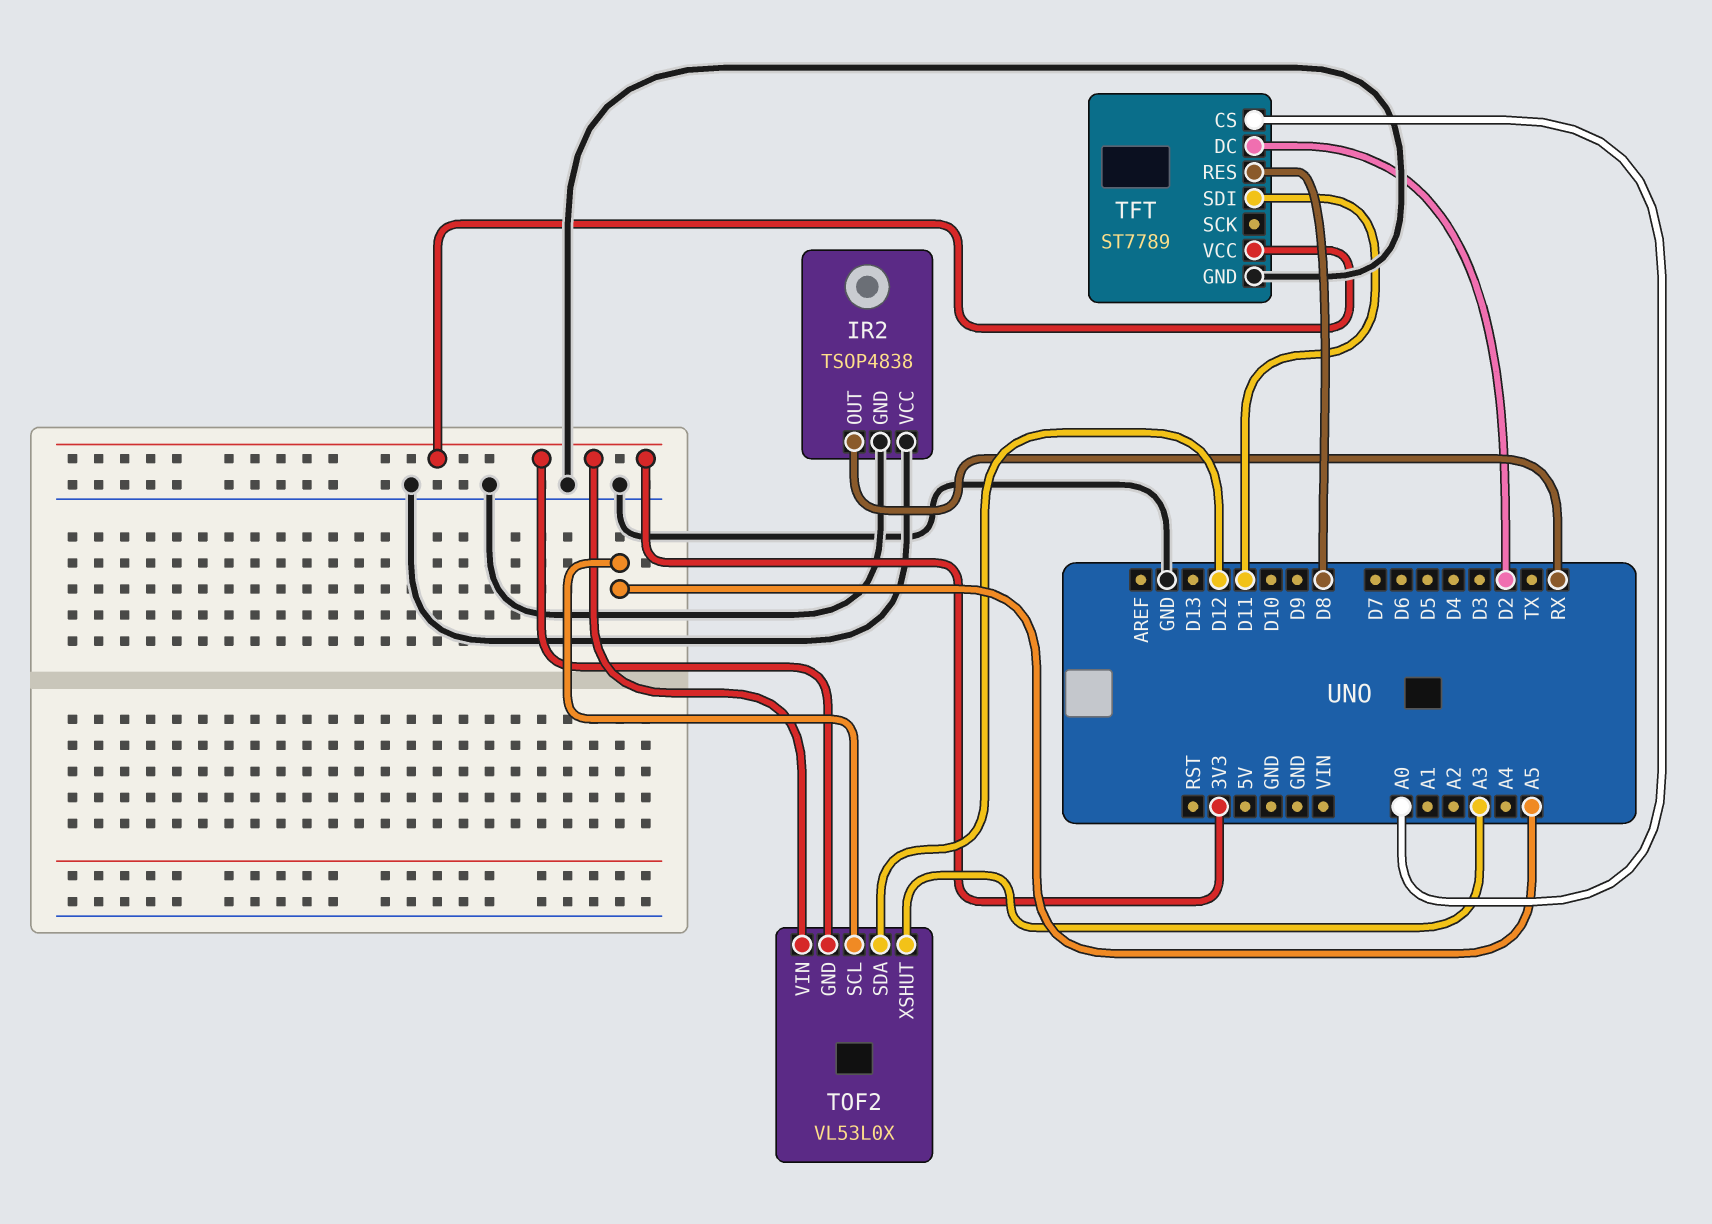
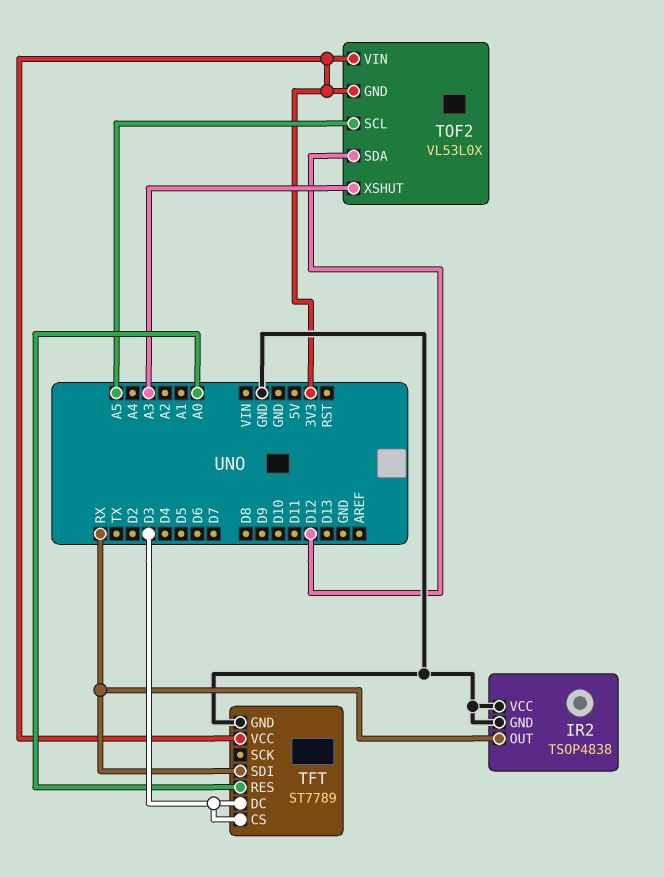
TFT pin CS: A0 -> D3
TFT pin DC: D2 -> D3
TFT pin RES: D8 -> A0
TFT pin SDI: D11 -> RX

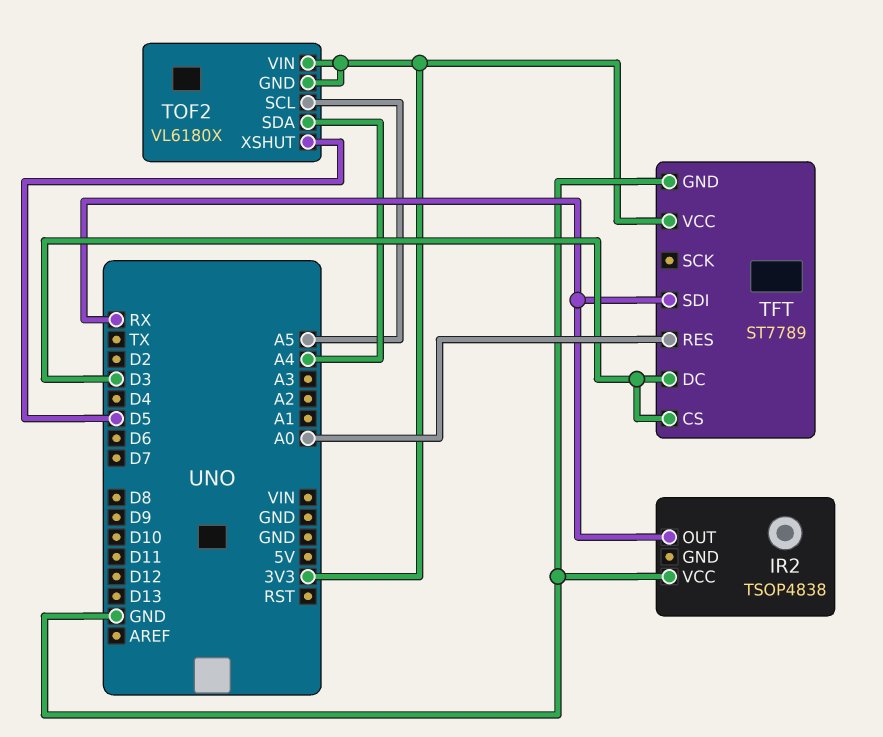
IR2 pin GND: GND -> none
TOF2: VL53L0X -> VL6180X
TOF2 pin SDA: D12 -> A4
TOF2 pin XSHUT: A3 -> D5

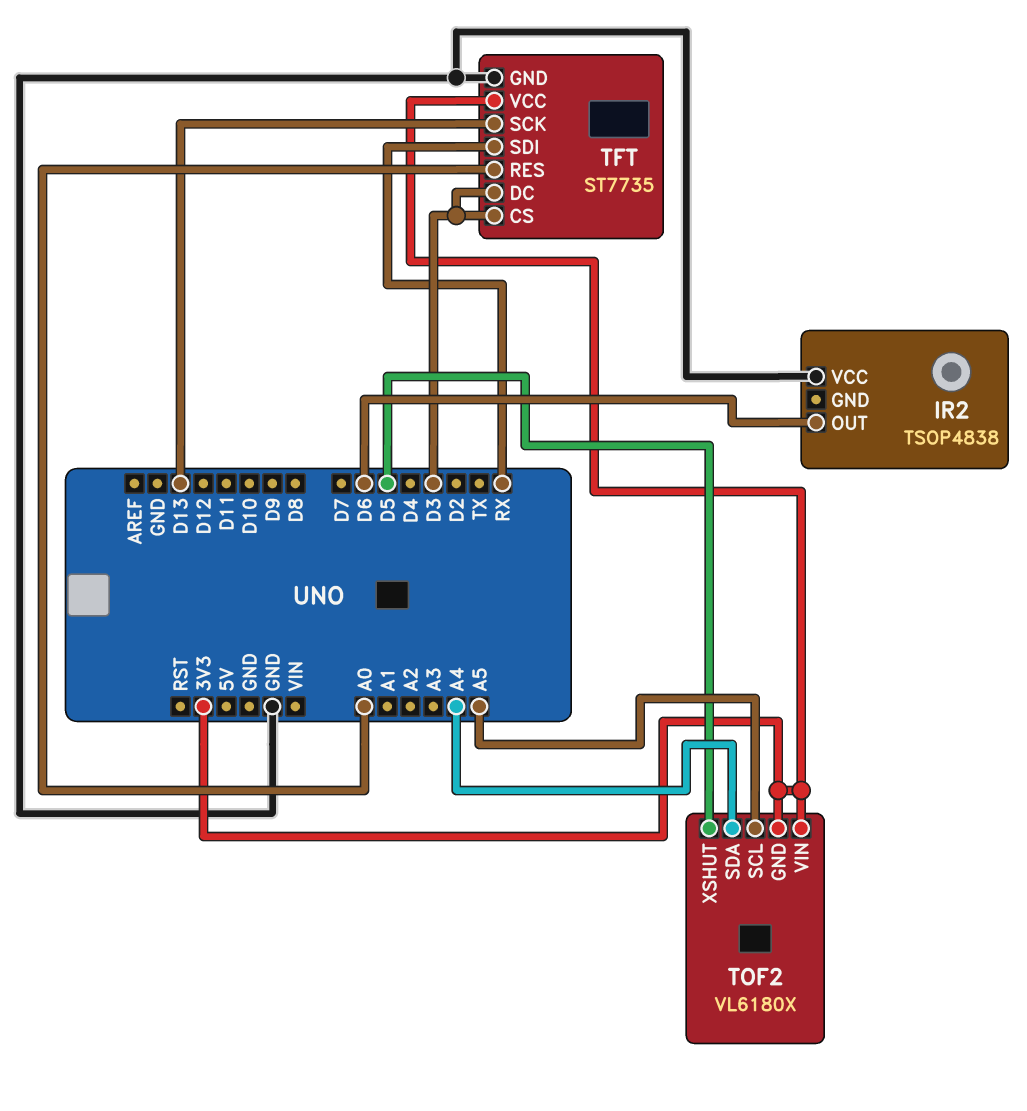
IR2 pin OUT: RX -> D6
TFT: ST7789 -> ST7735
TFT pin SCK: none -> D13

